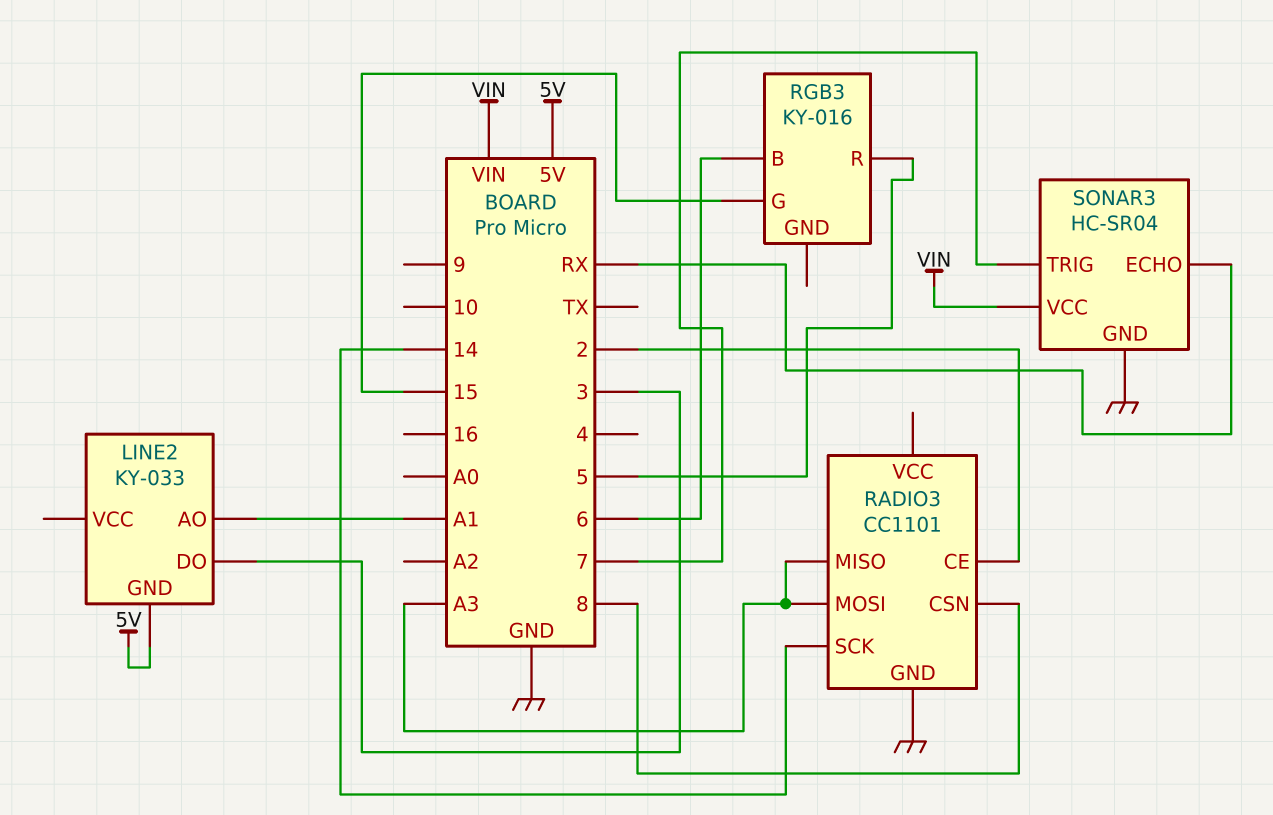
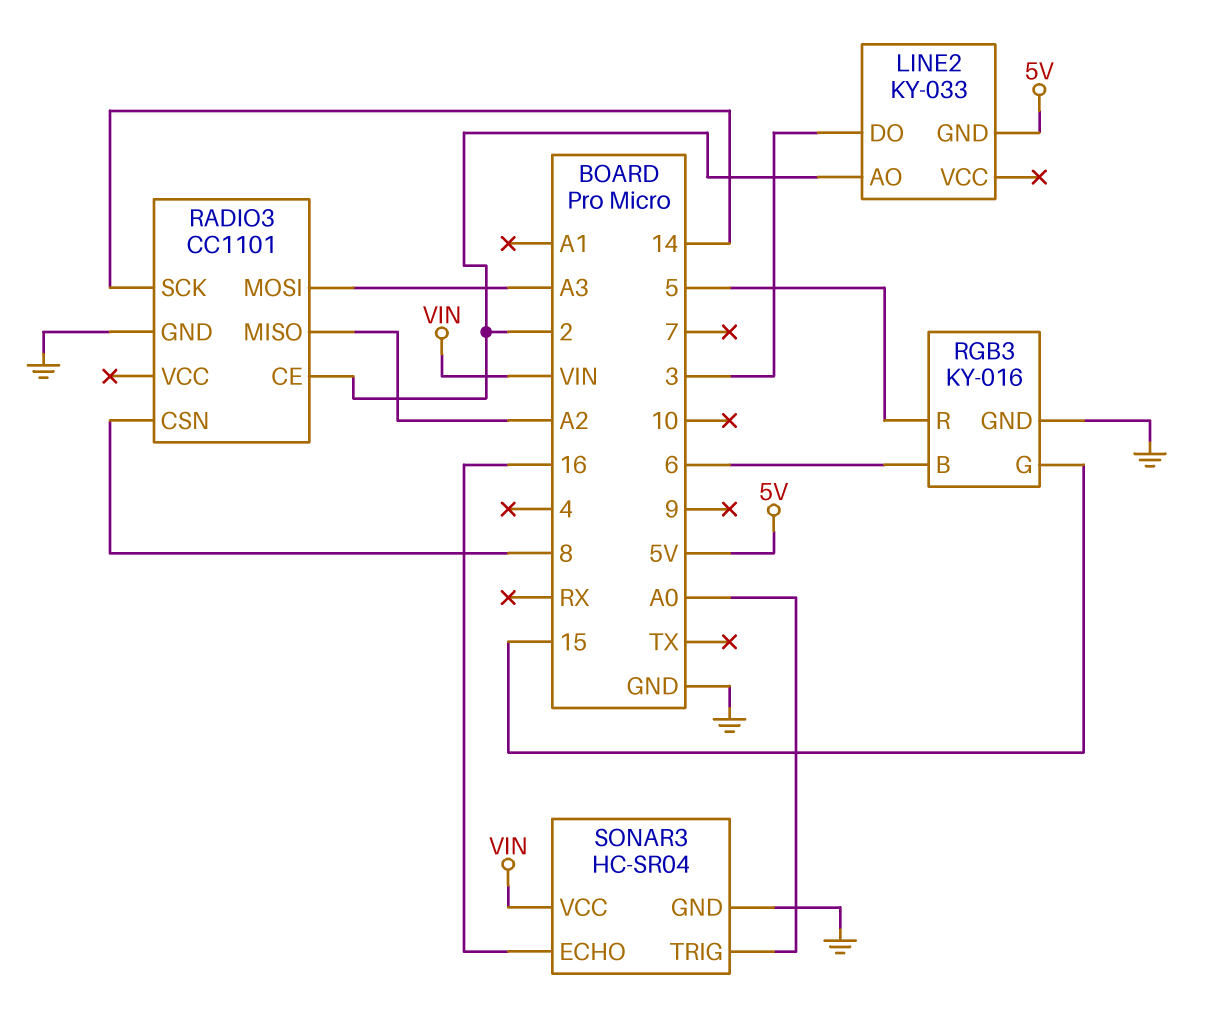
LINE2 pin AO: A1 -> 2
RADIO3 pin MISO: A3 -> A2
RGB3 pin GND: none -> GND
SONAR3 pin ECHO: RX -> 16
SONAR3 pin TRIG: 7 -> A0

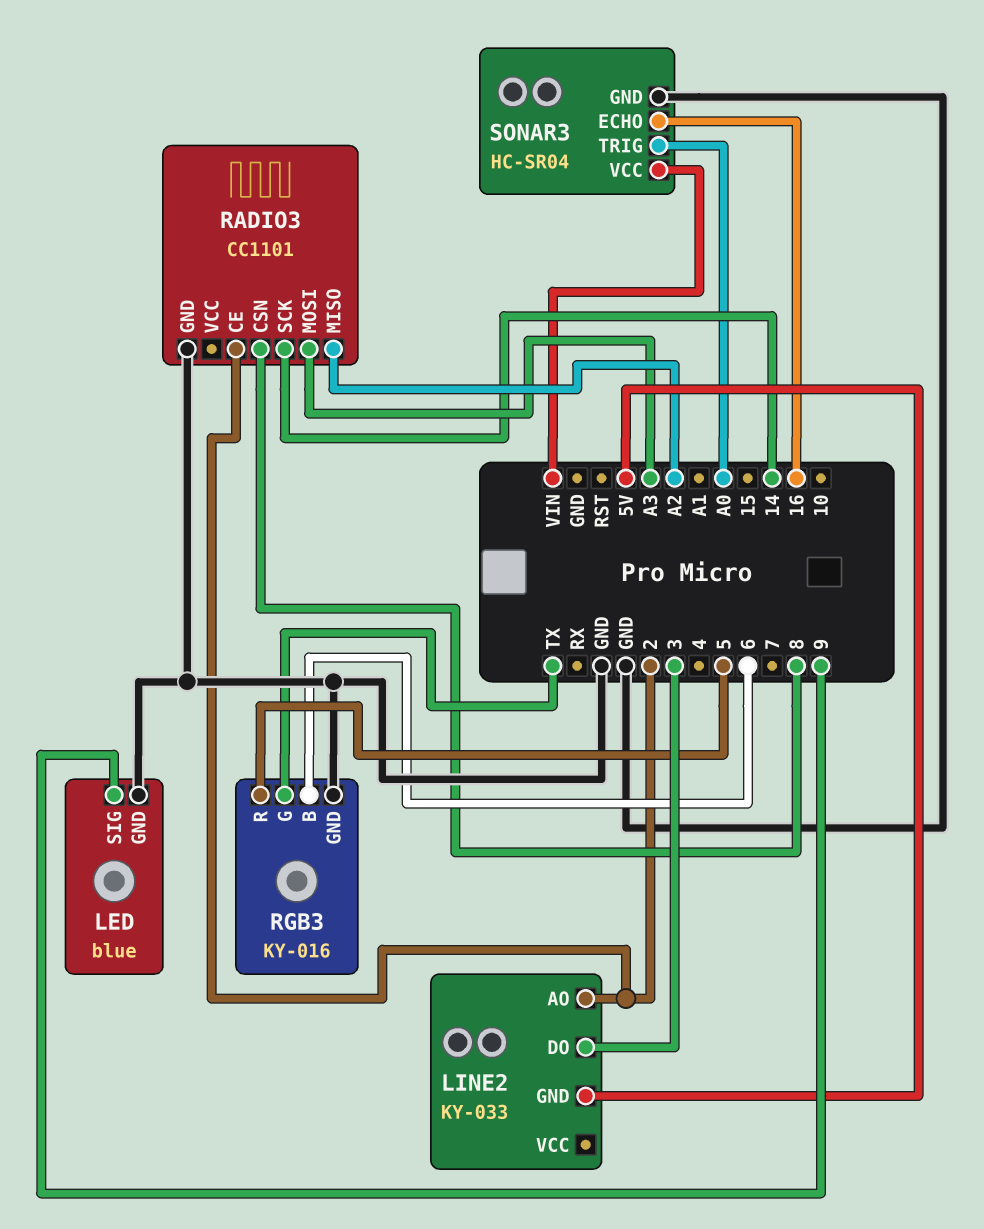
LED: none -> blue
LED pin GND: none -> GND
LED pin SIG: none -> 9
RGB3 pin G: 15 -> TX

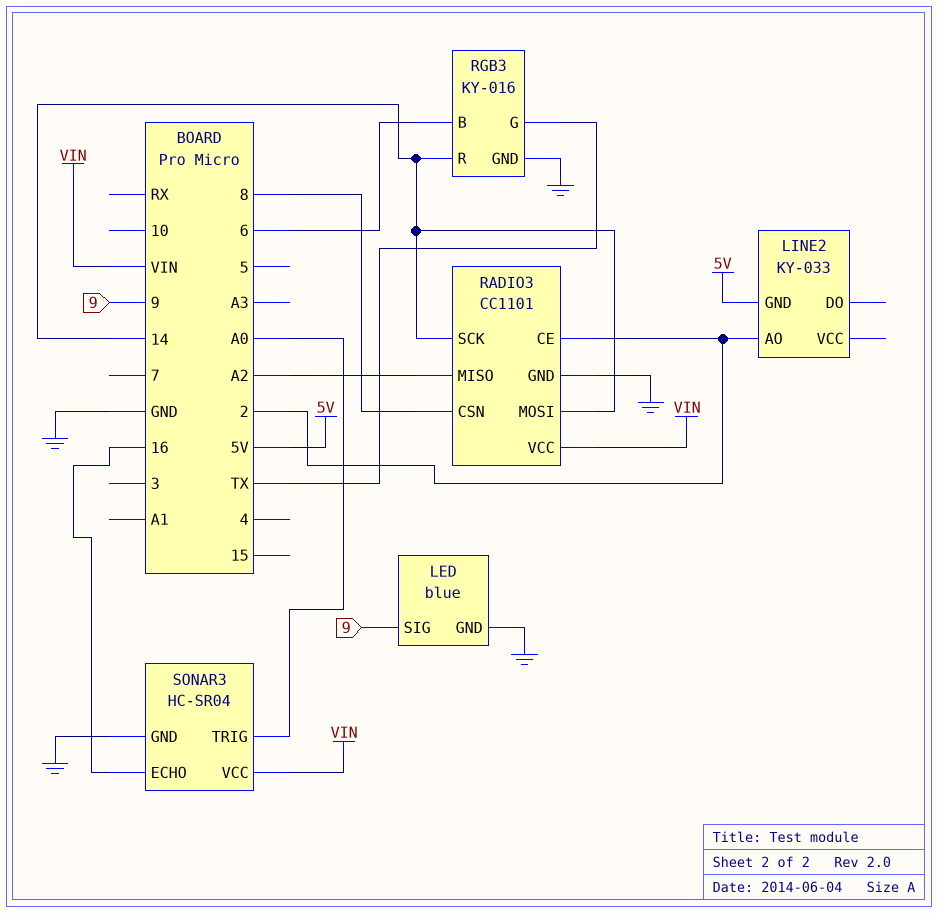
LINE2 pin DO: 3 -> none
RADIO3 pin MOSI: A3 -> 14
RADIO3 pin VCC: none -> VIN
RGB3 pin R: 5 -> 14

